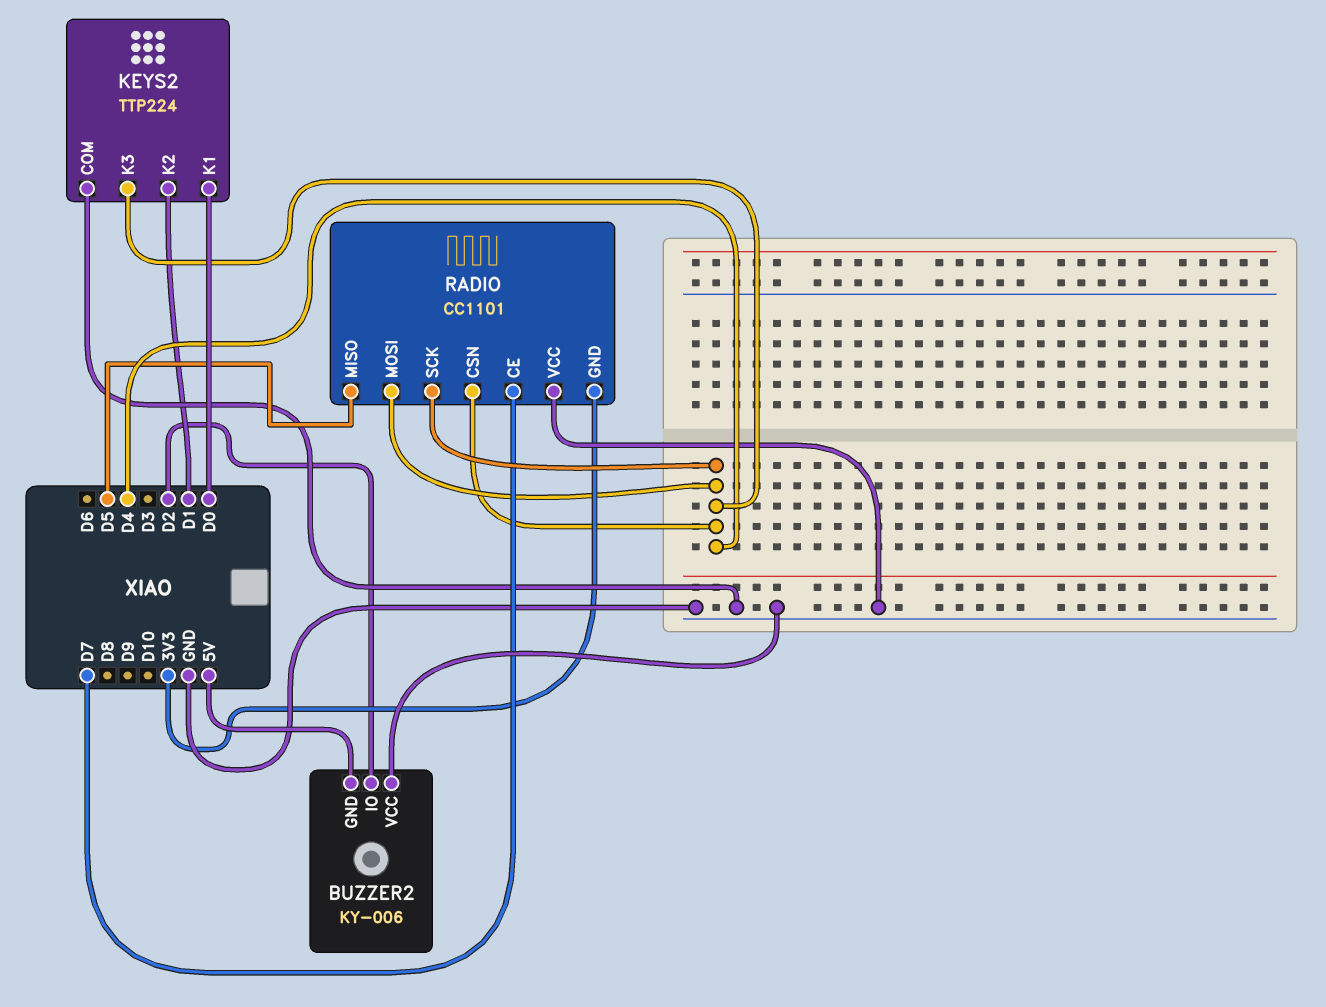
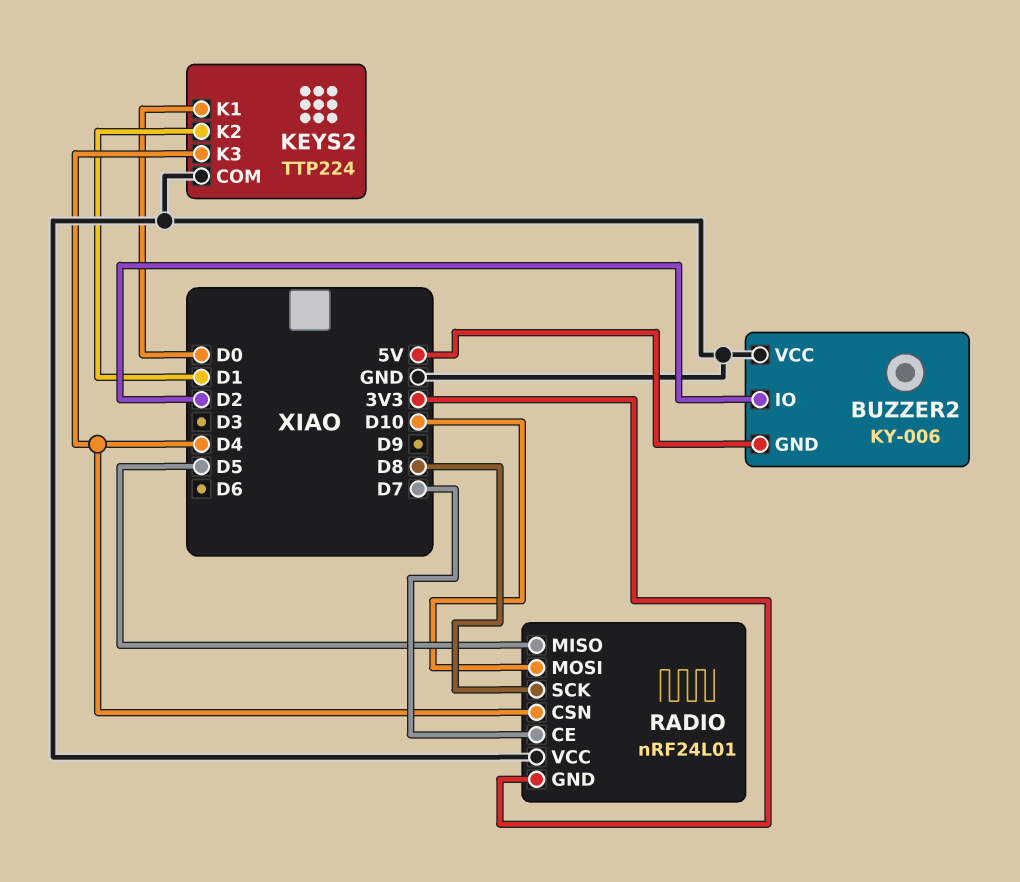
RADIO: CC1101 -> nRF24L01
RADIO pin MOSI: D4 -> D10
RADIO pin SCK: D4 -> D8

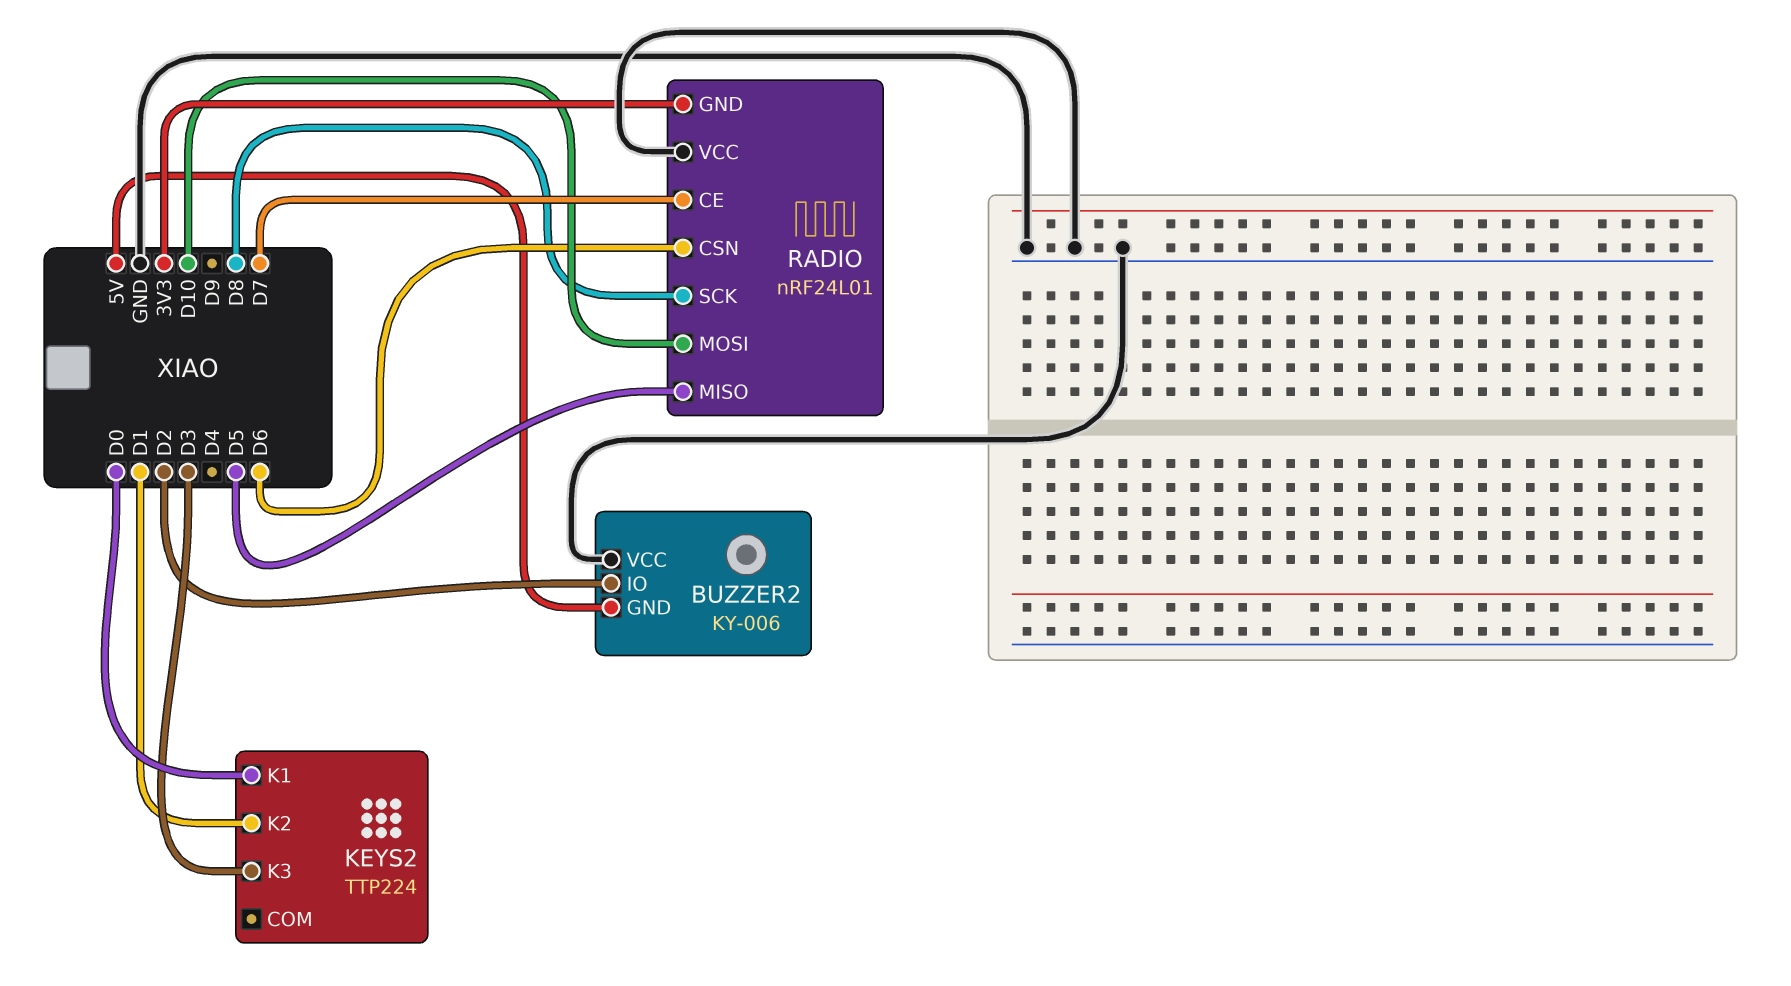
KEYS2 pin COM: GND -> none
KEYS2 pin K3: D4 -> D3
RADIO pin CSN: D4 -> D6

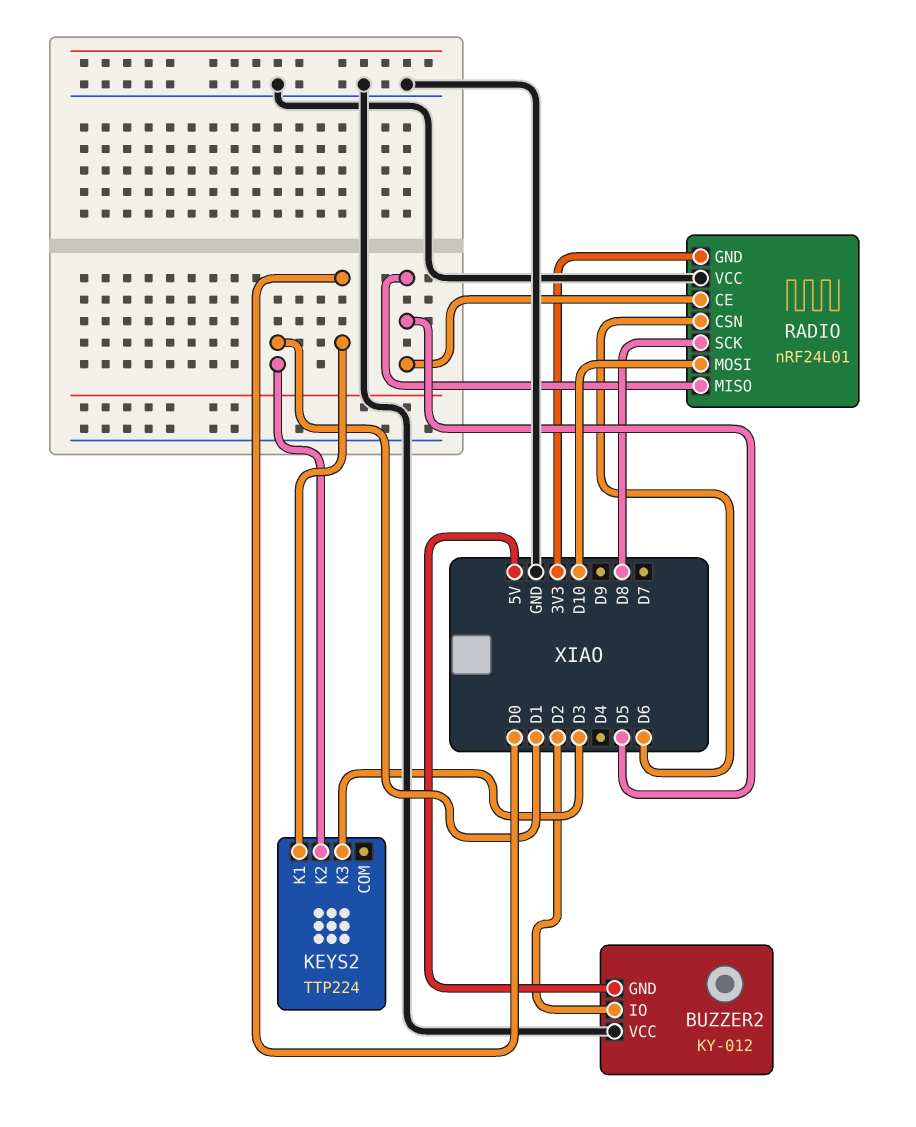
BUZZER2: KY-006 -> KY-012
RADIO pin CE: D7 -> D5

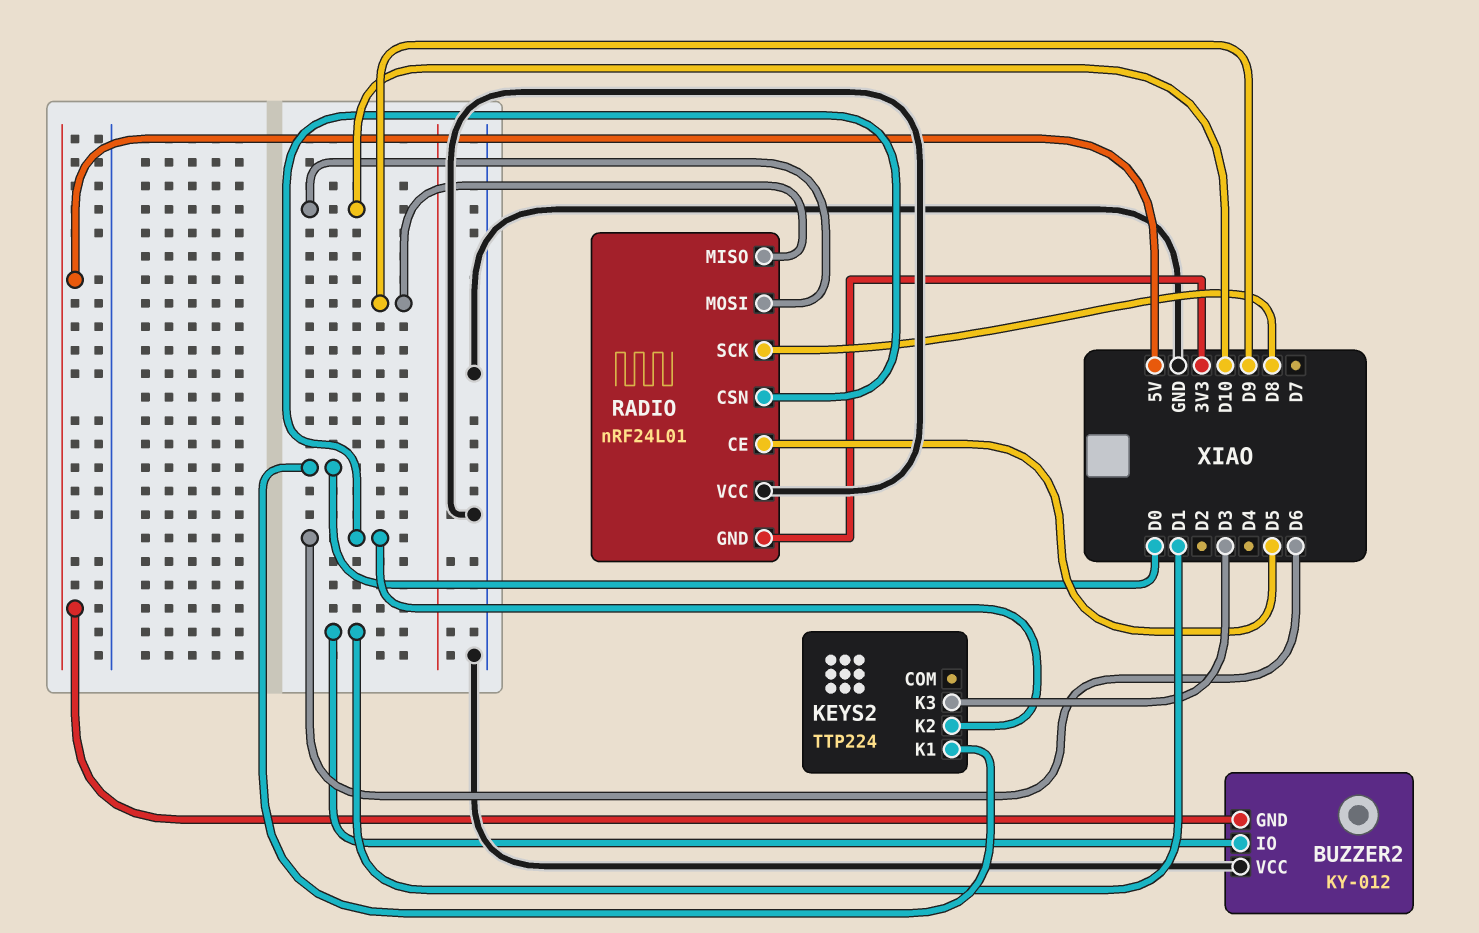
BUZZER2 pin IO: D2 -> D1
KEYS2 pin K2: D1 -> D6
RADIO pin MISO: D5 -> D9

